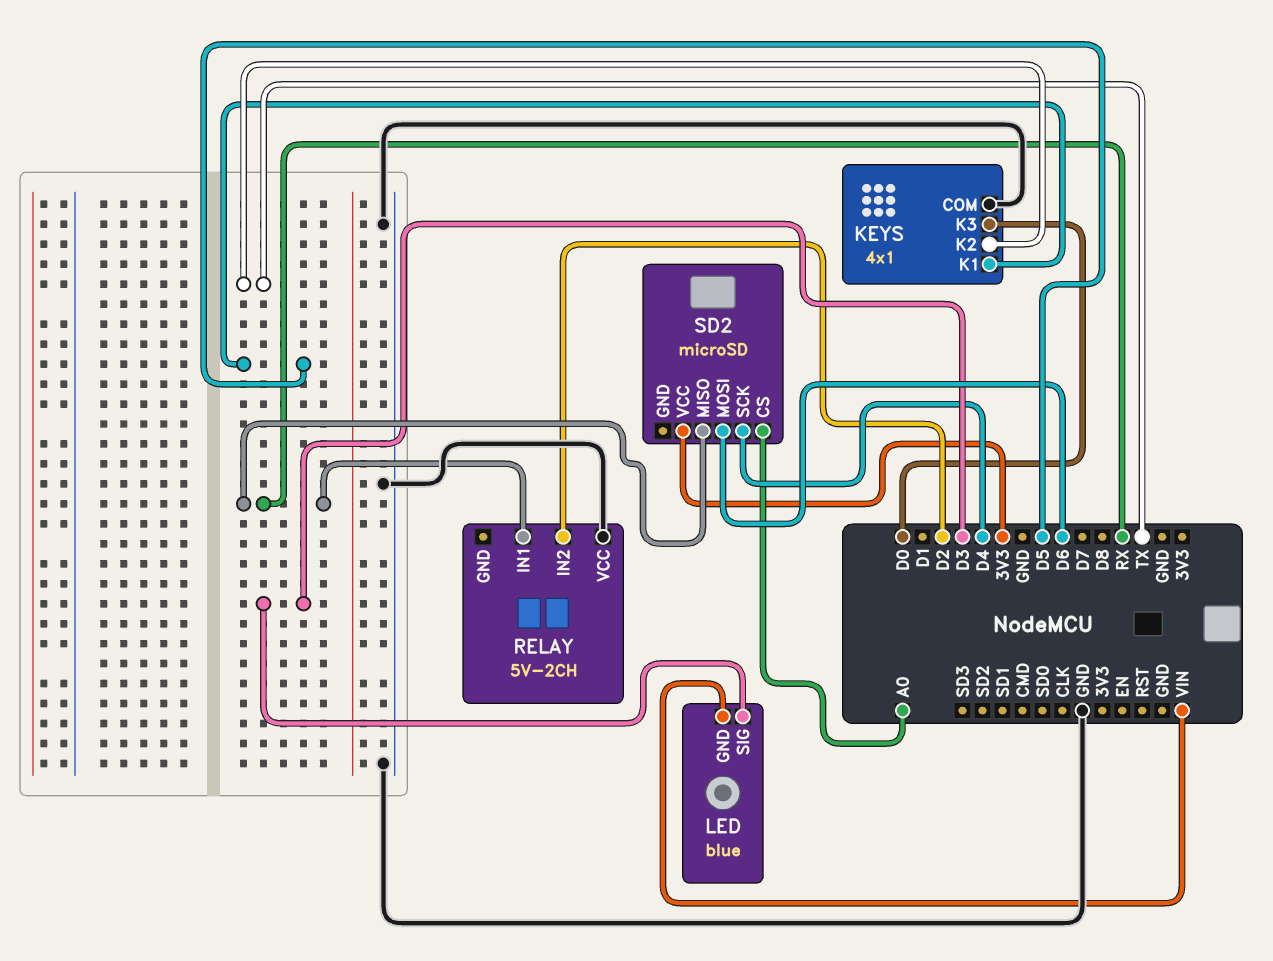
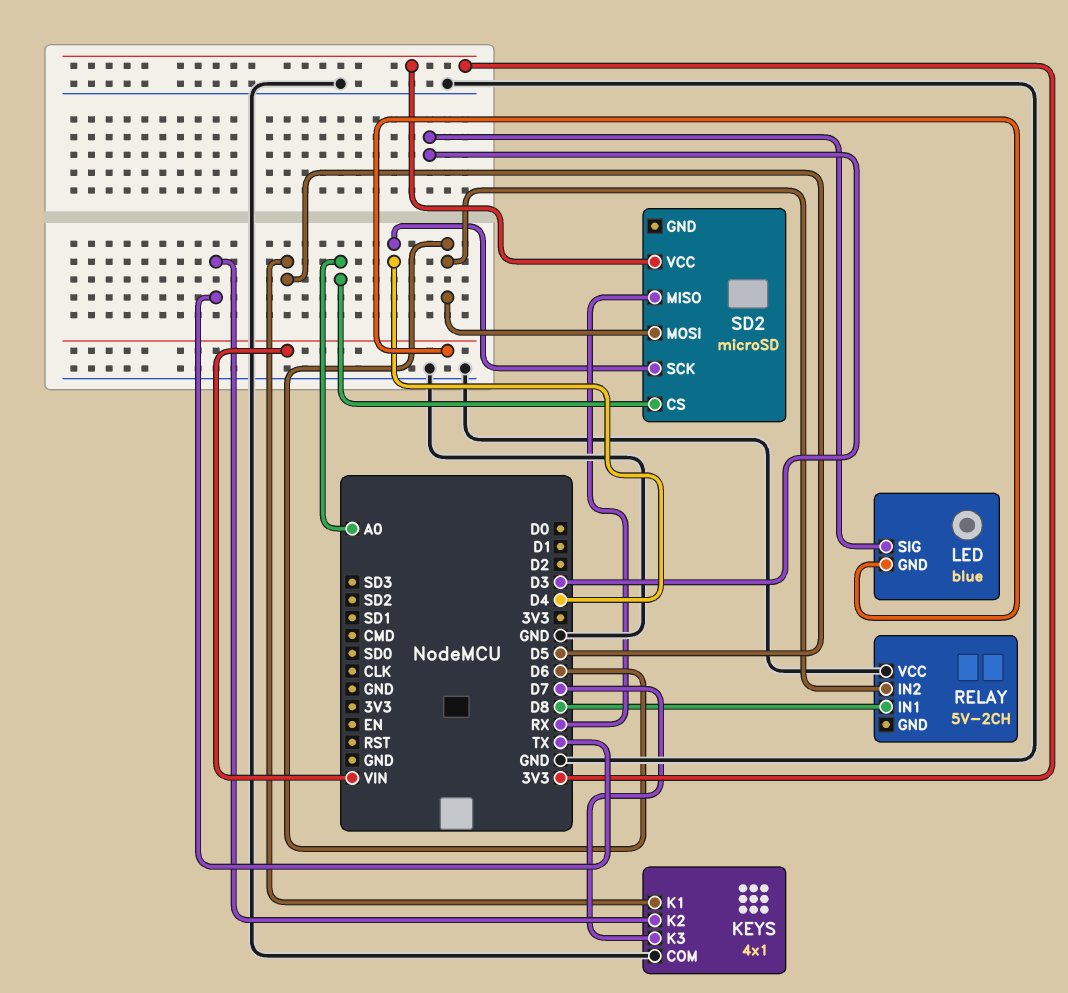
KEYS pin K3: D0 -> D7
RELAY pin IN1: RX -> D8
RELAY pin IN2: D2 -> D6

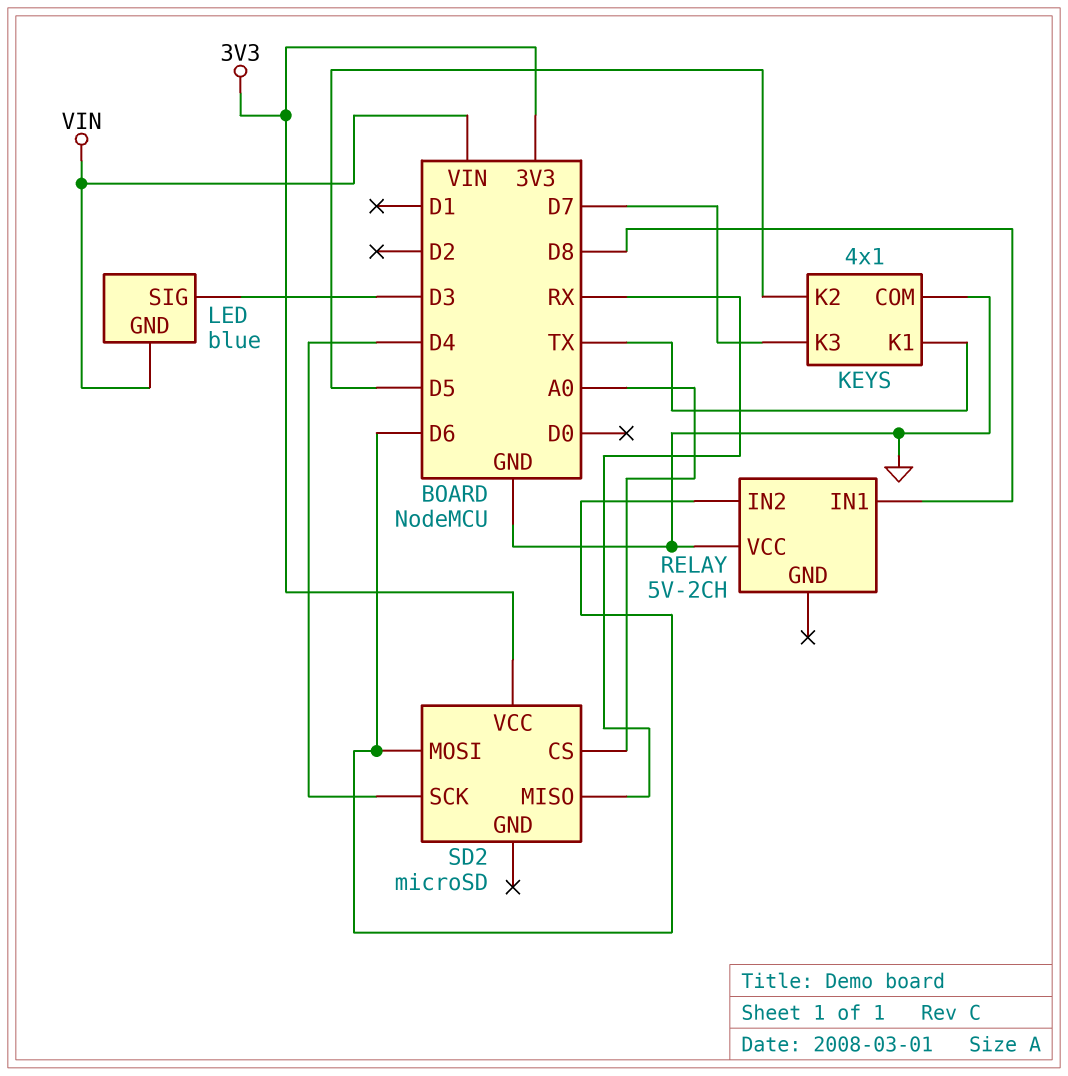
KEYS pin K1: D5 -> TX
KEYS pin K2: TX -> D5

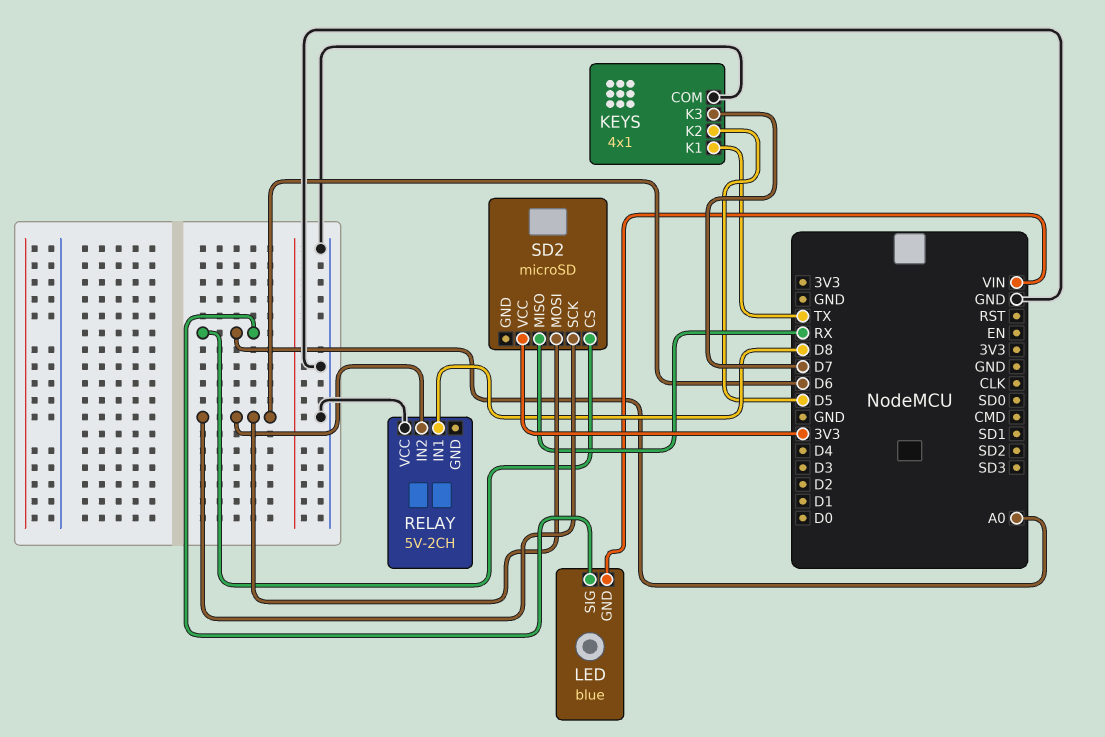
LED pin SIG: D3 -> A0
SD2 pin SCK: D4 -> D6

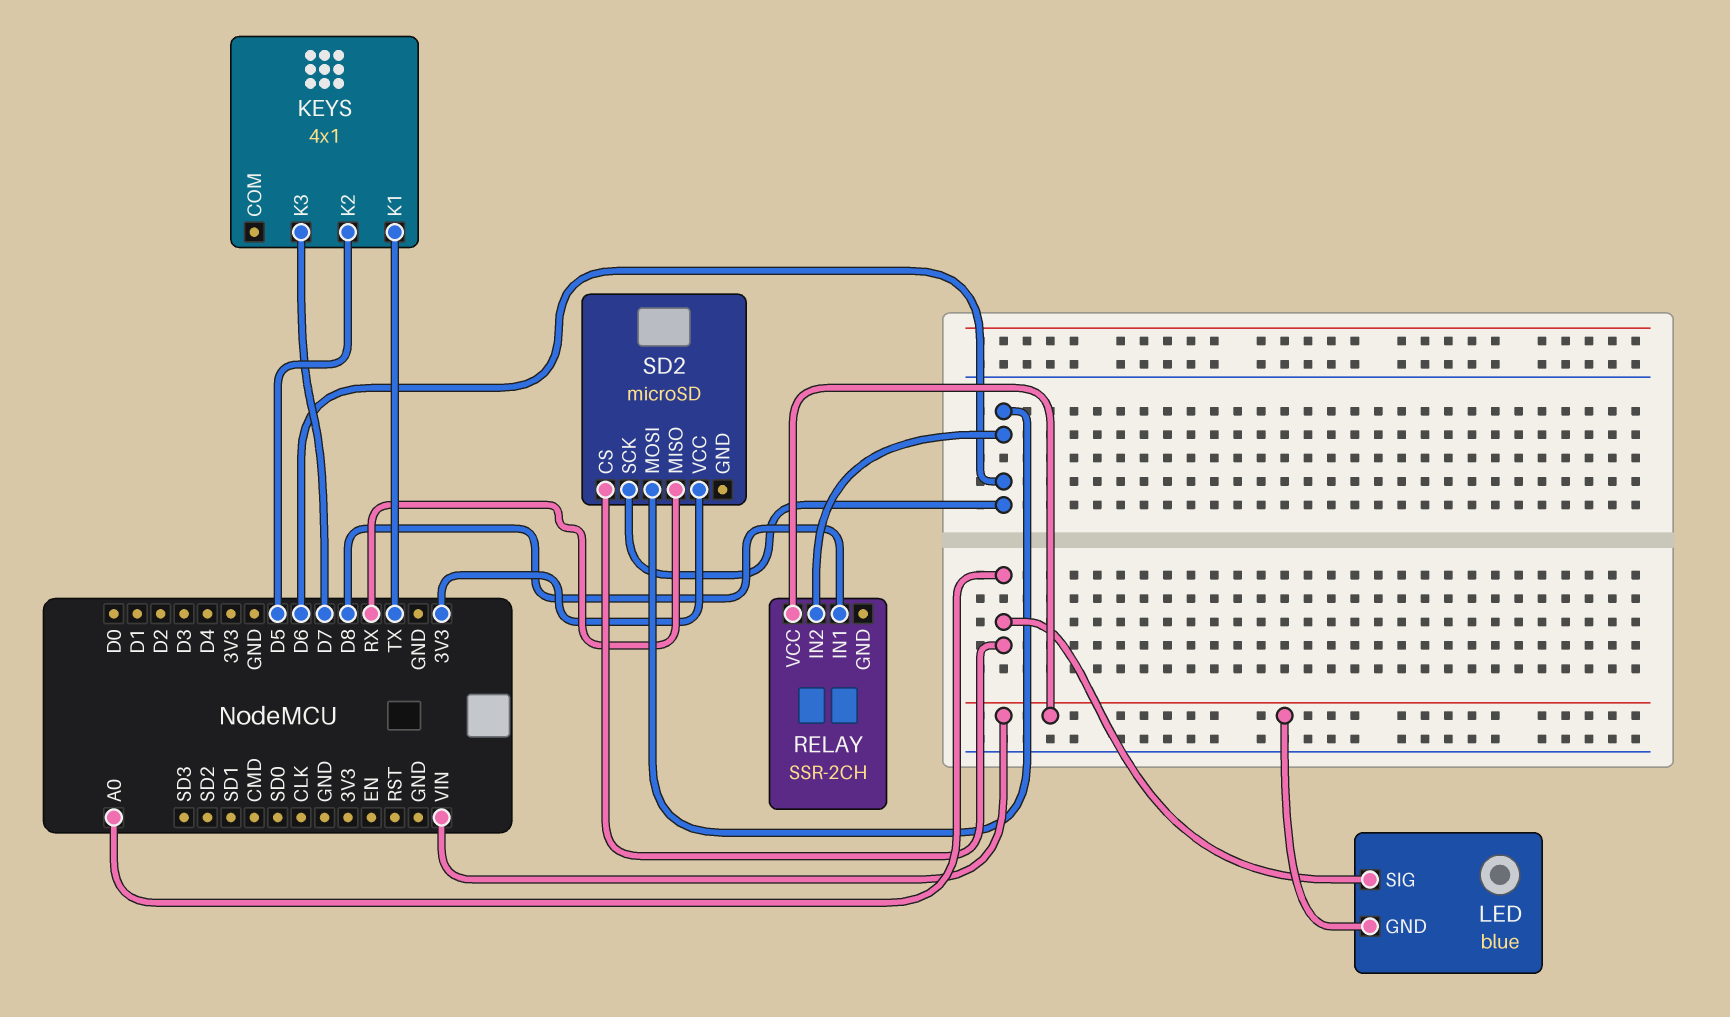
KEYS pin COM: GND -> none
RELAY: 5V-2CH -> SSR-2CH
RELAY pin VCC: GND -> VIN

